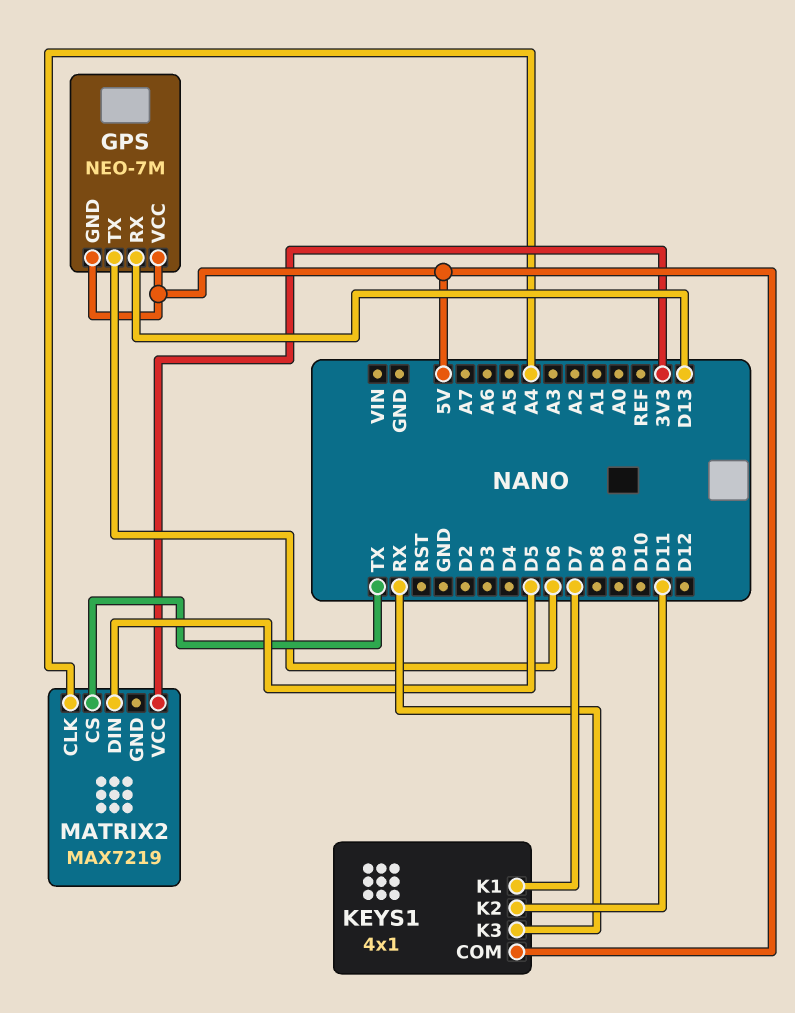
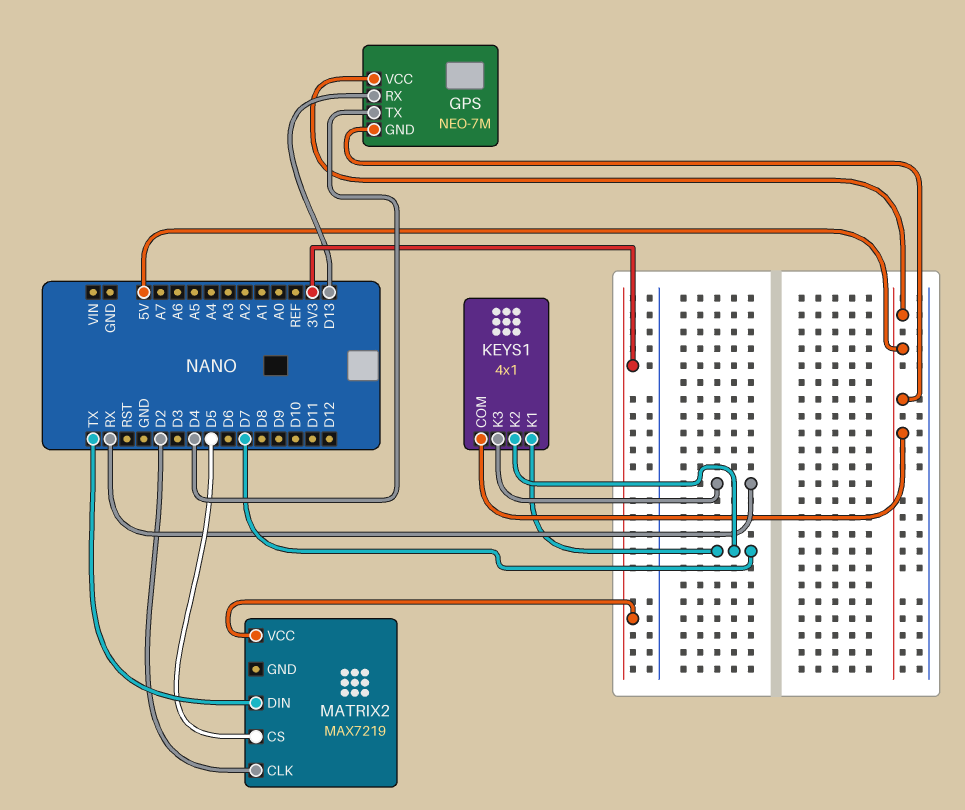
GPS pin TX: D6 -> D4
KEYS1 pin K2: D11 -> D7
MATRIX2 pin CLK: A4 -> D2
MATRIX2 pin CS: TX -> D5
MATRIX2 pin DIN: D5 -> TX

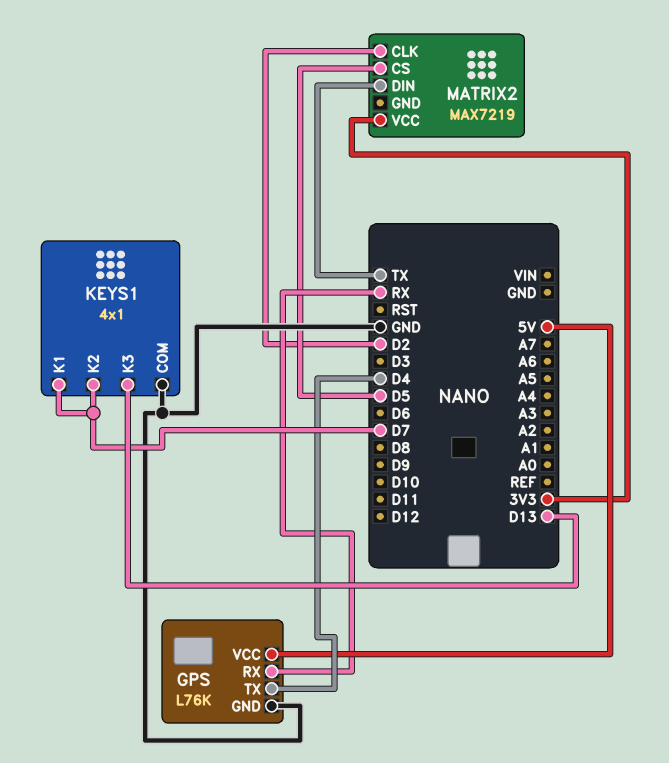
GPS: NEO-7M -> L76K
GPS pin GND: 5V -> GND
GPS pin RX: D13 -> RX
KEYS1 pin COM: 5V -> GND
KEYS1 pin K3: RX -> D13

